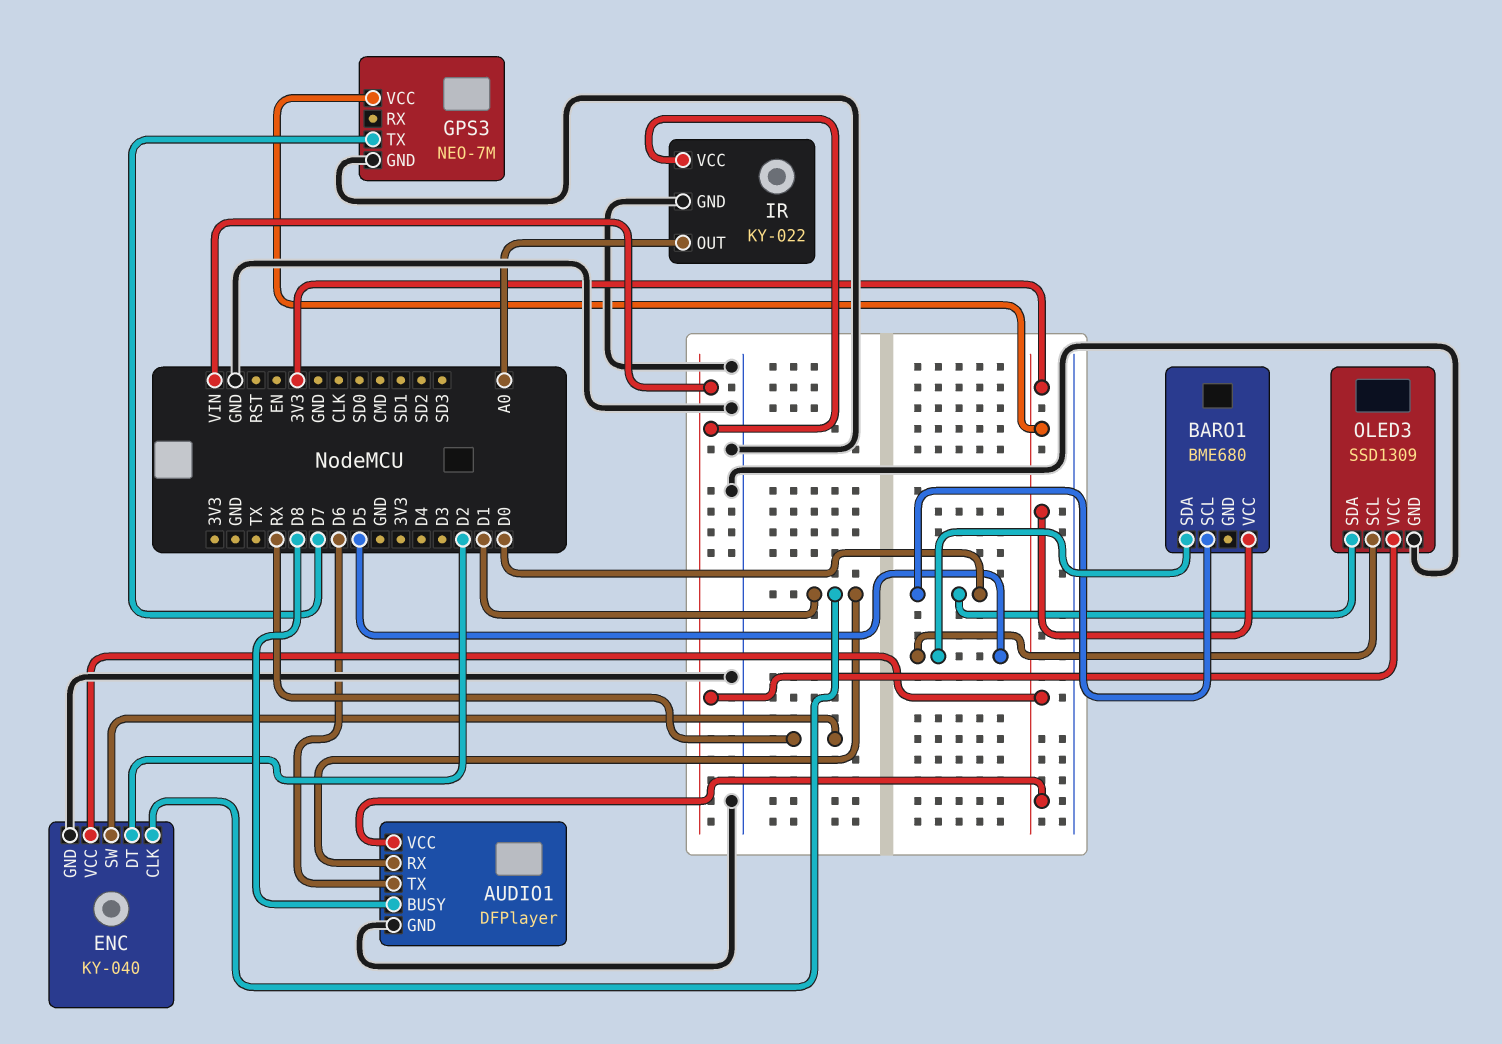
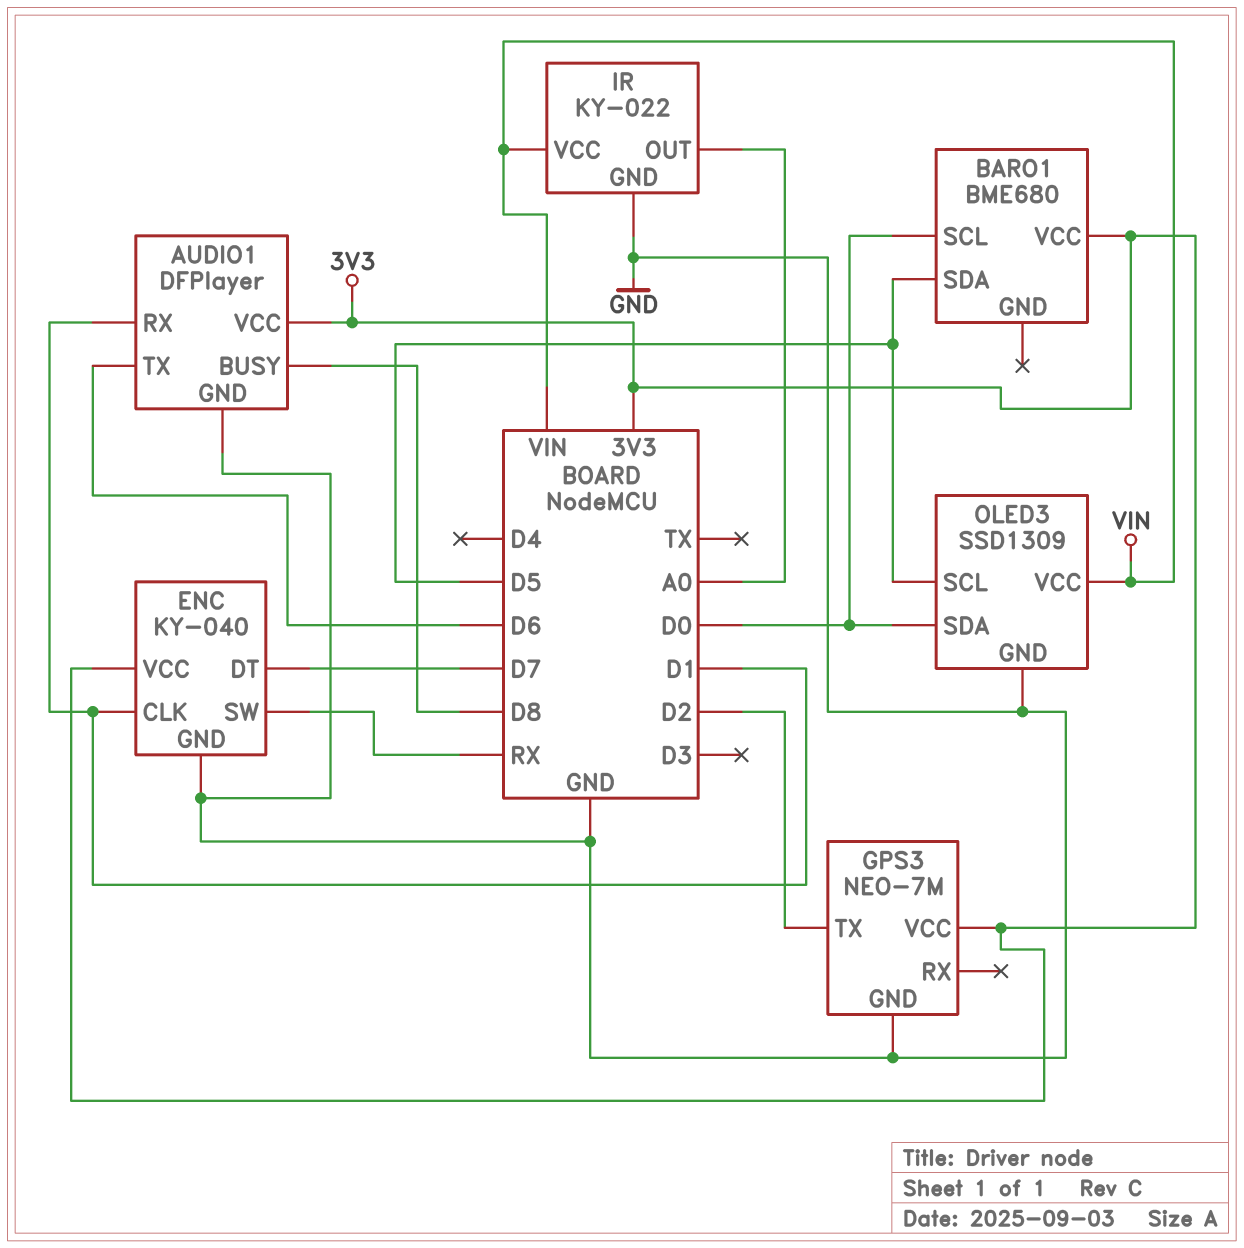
ENC pin DT: D2 -> D7
GPS3 pin TX: D7 -> D2

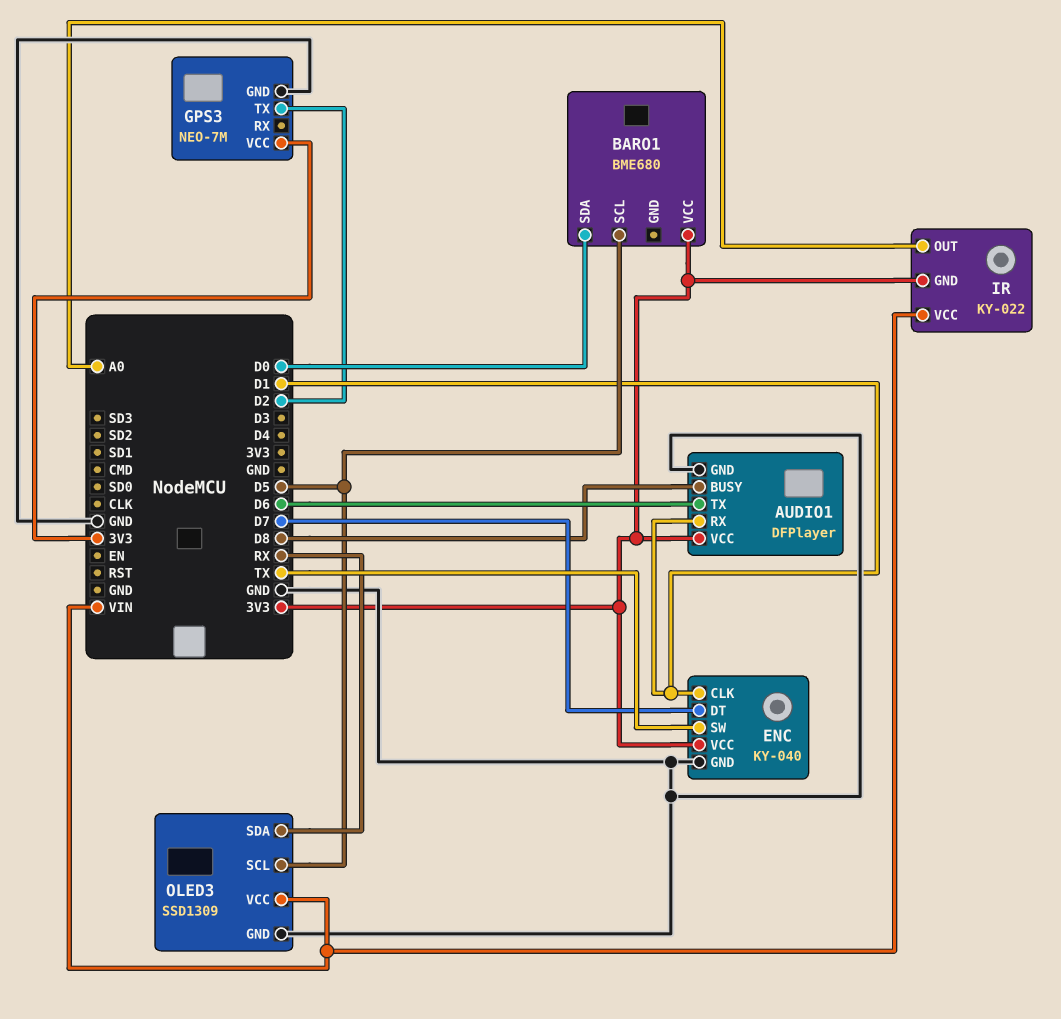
BARO1 pin SCL: D0 -> D5
BARO1 pin SDA: D5 -> D0
ENC pin SW: RX -> TX
IR pin GND: GND -> 3V3
OLED3 pin SDA: D0 -> RX

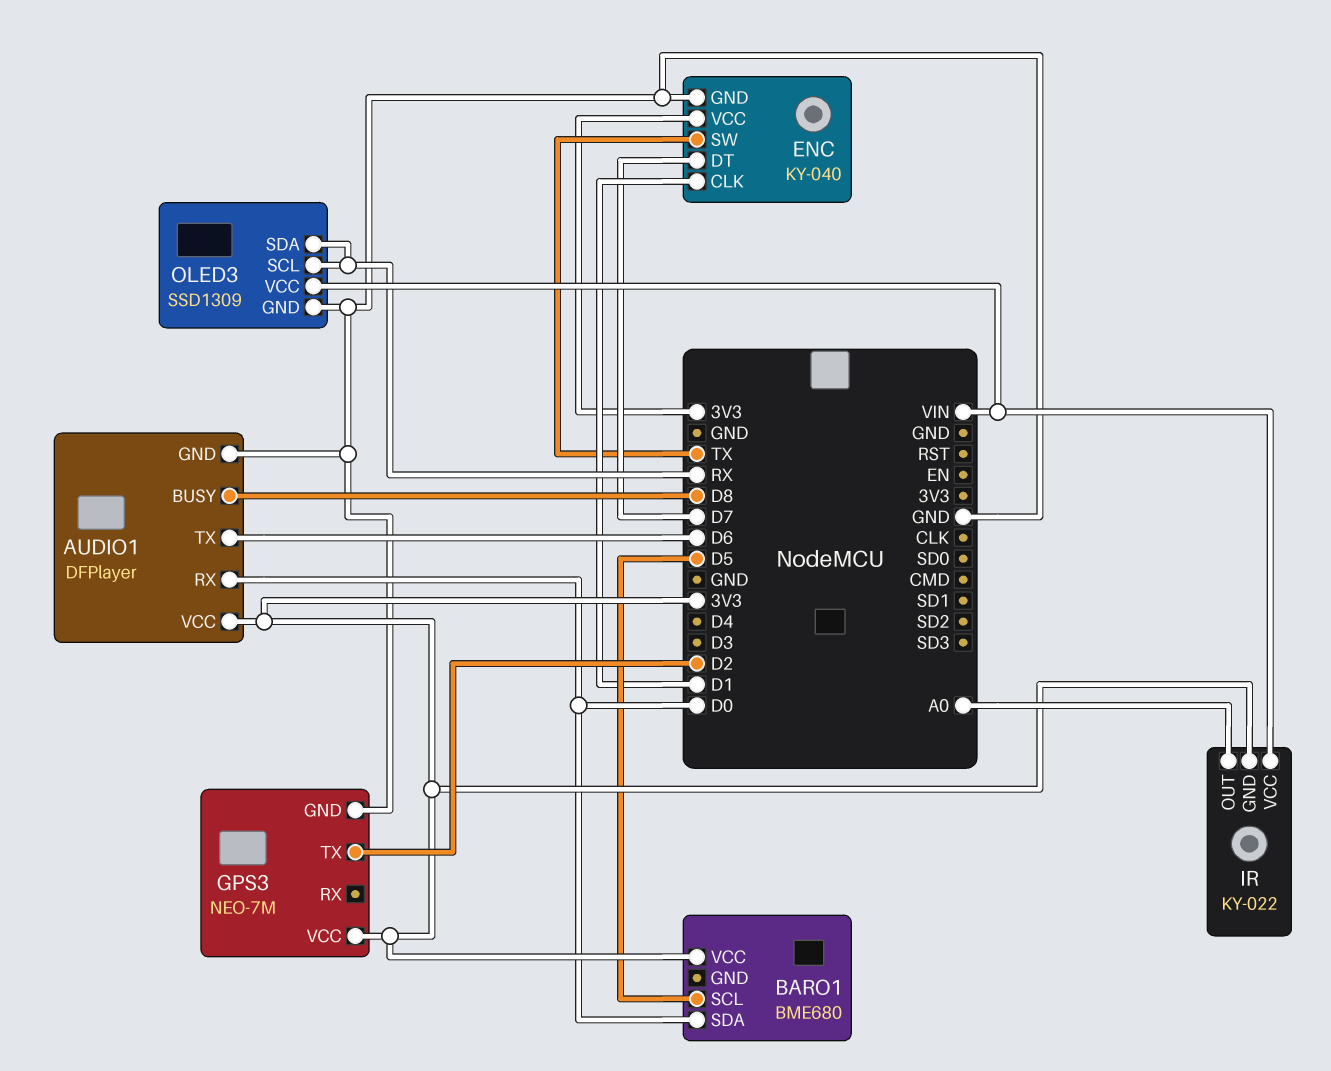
AUDIO1 pin RX: D1 -> D0
OLED3 pin SCL: D5 -> RX

